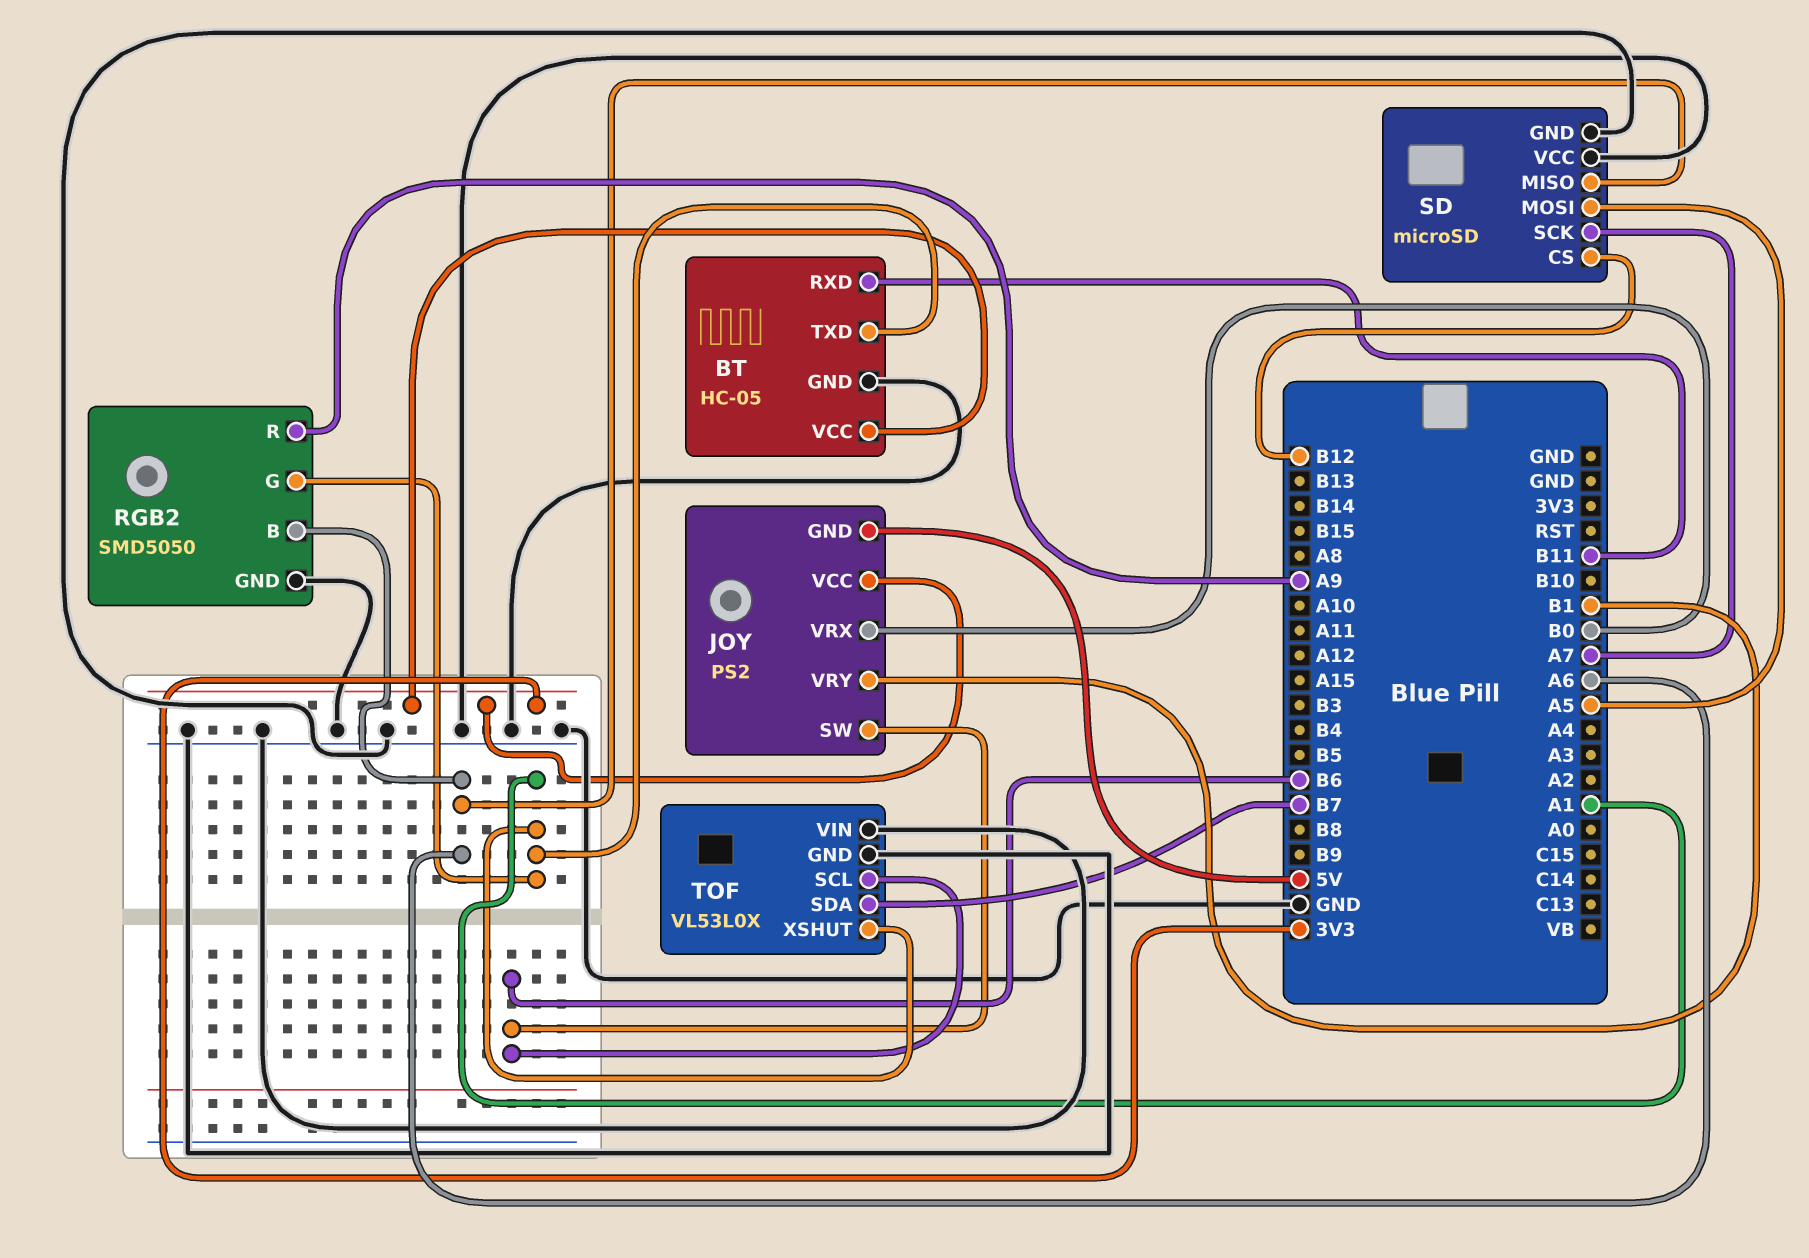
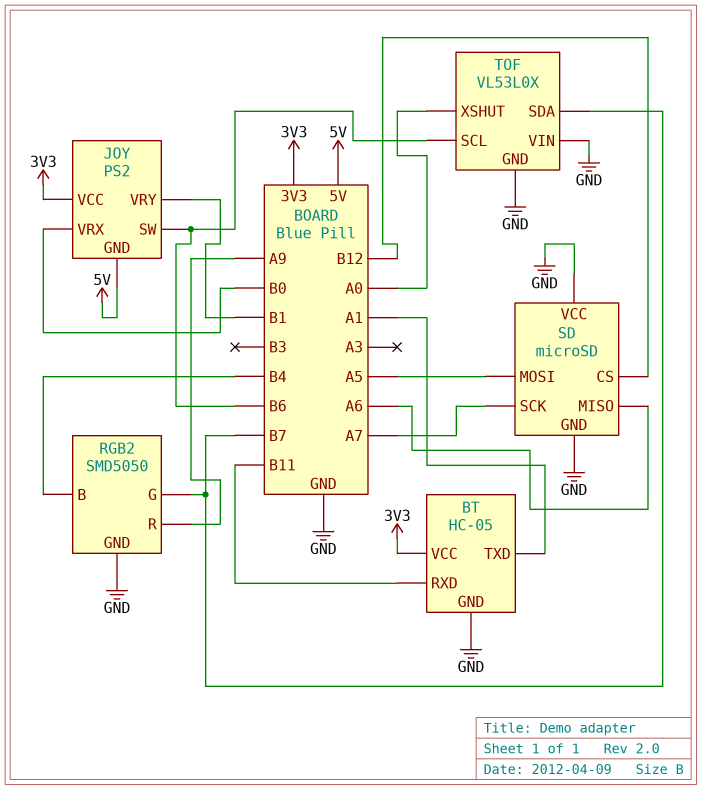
RGB2 pin B: A6 -> B4
RGB2 pin G: A1 -> B7
TOF pin XSHUT: A1 -> A0

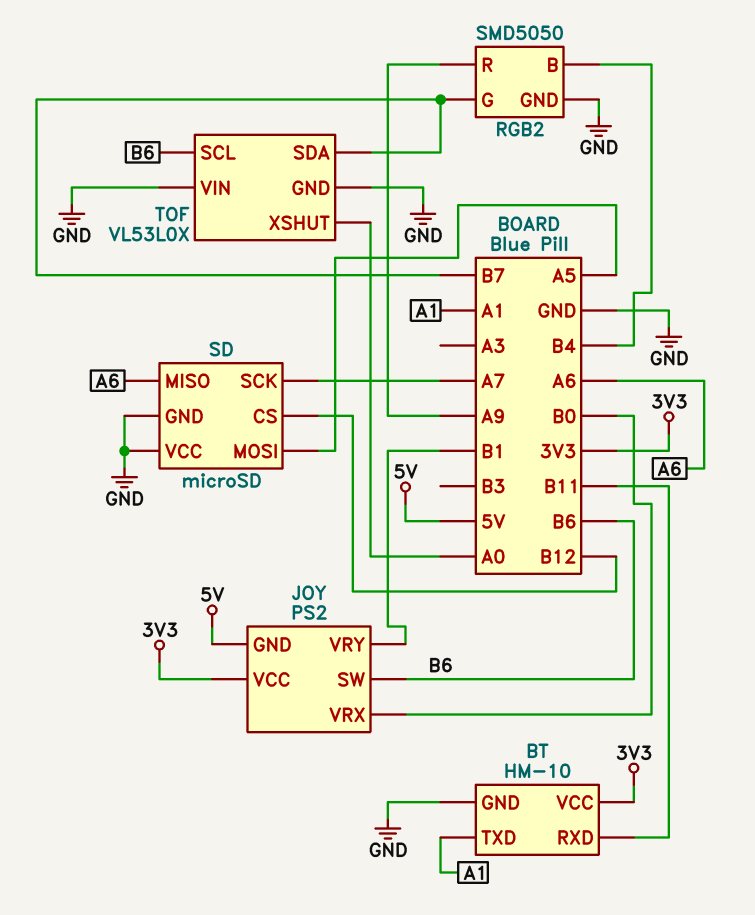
BT: HC-05 -> HM-10

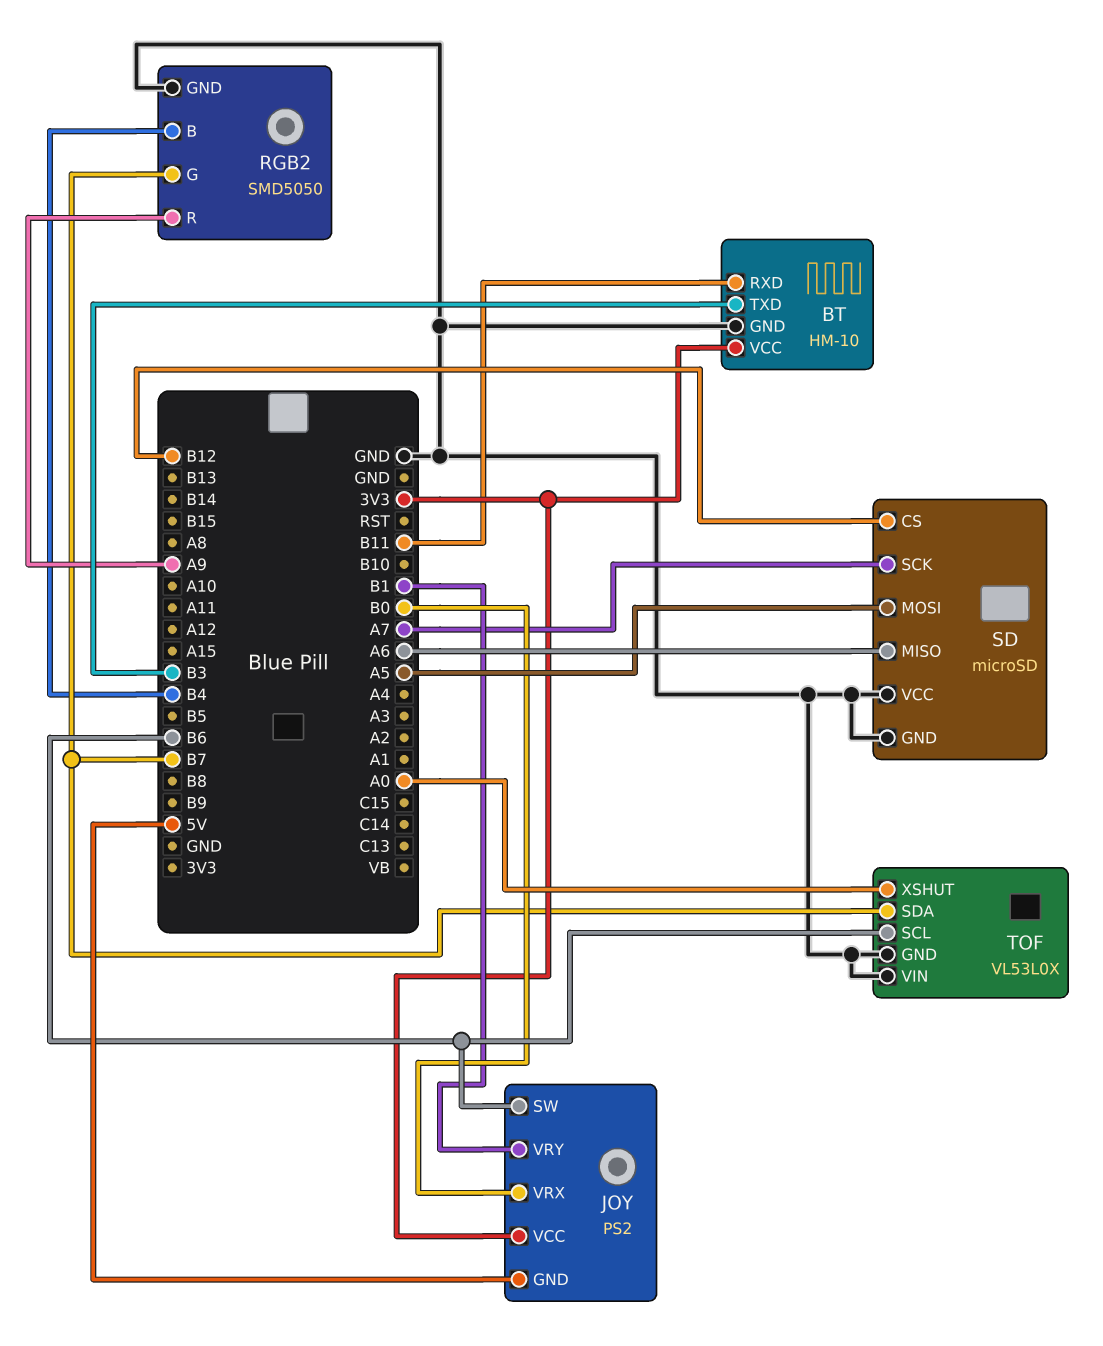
BT pin TXD: A1 -> B3

